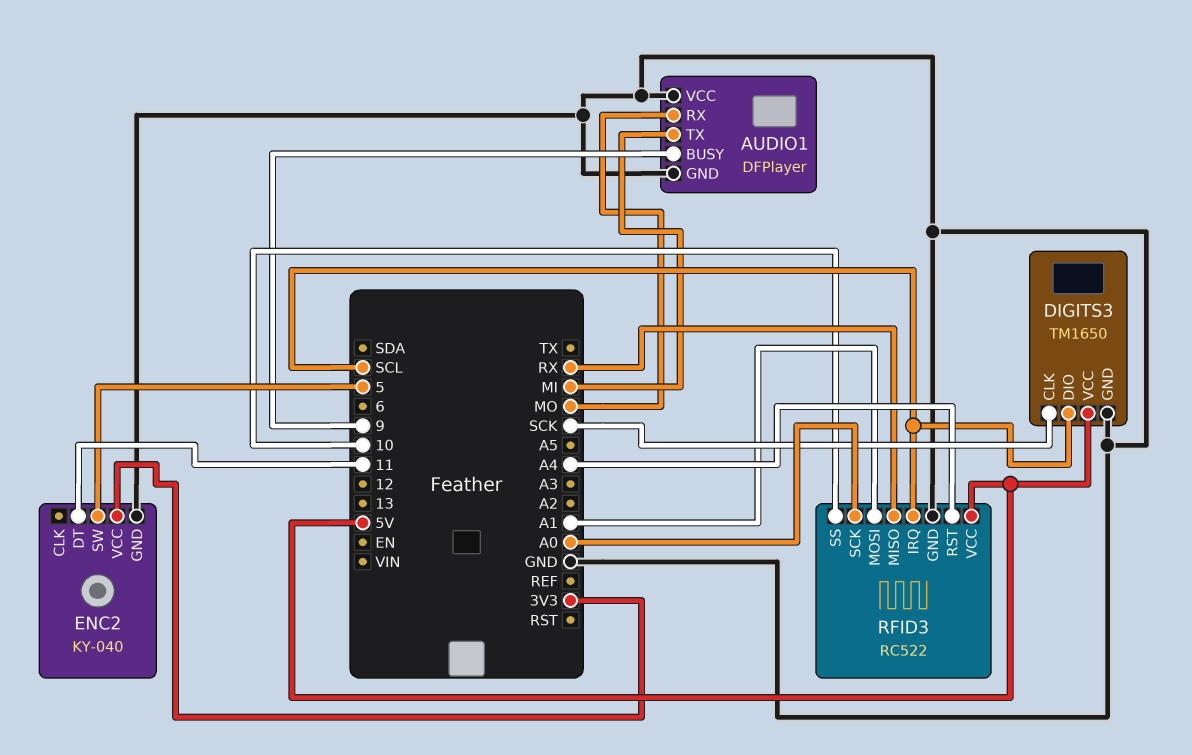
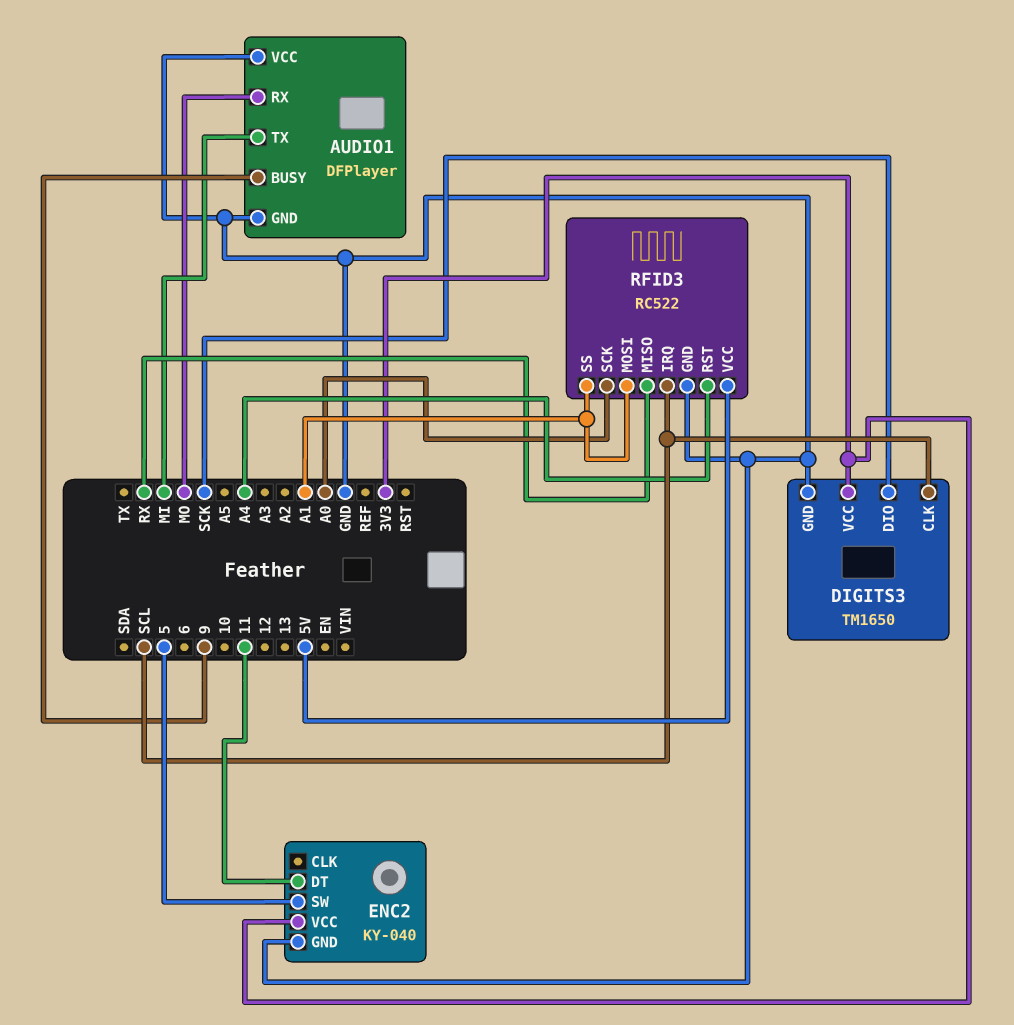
DIGITS3 pin CLK: SCK -> SCL
DIGITS3 pin DIO: SCL -> SCK
DIGITS3 pin VCC: 5V -> 3V3
RFID3 pin SS: 10 -> A1

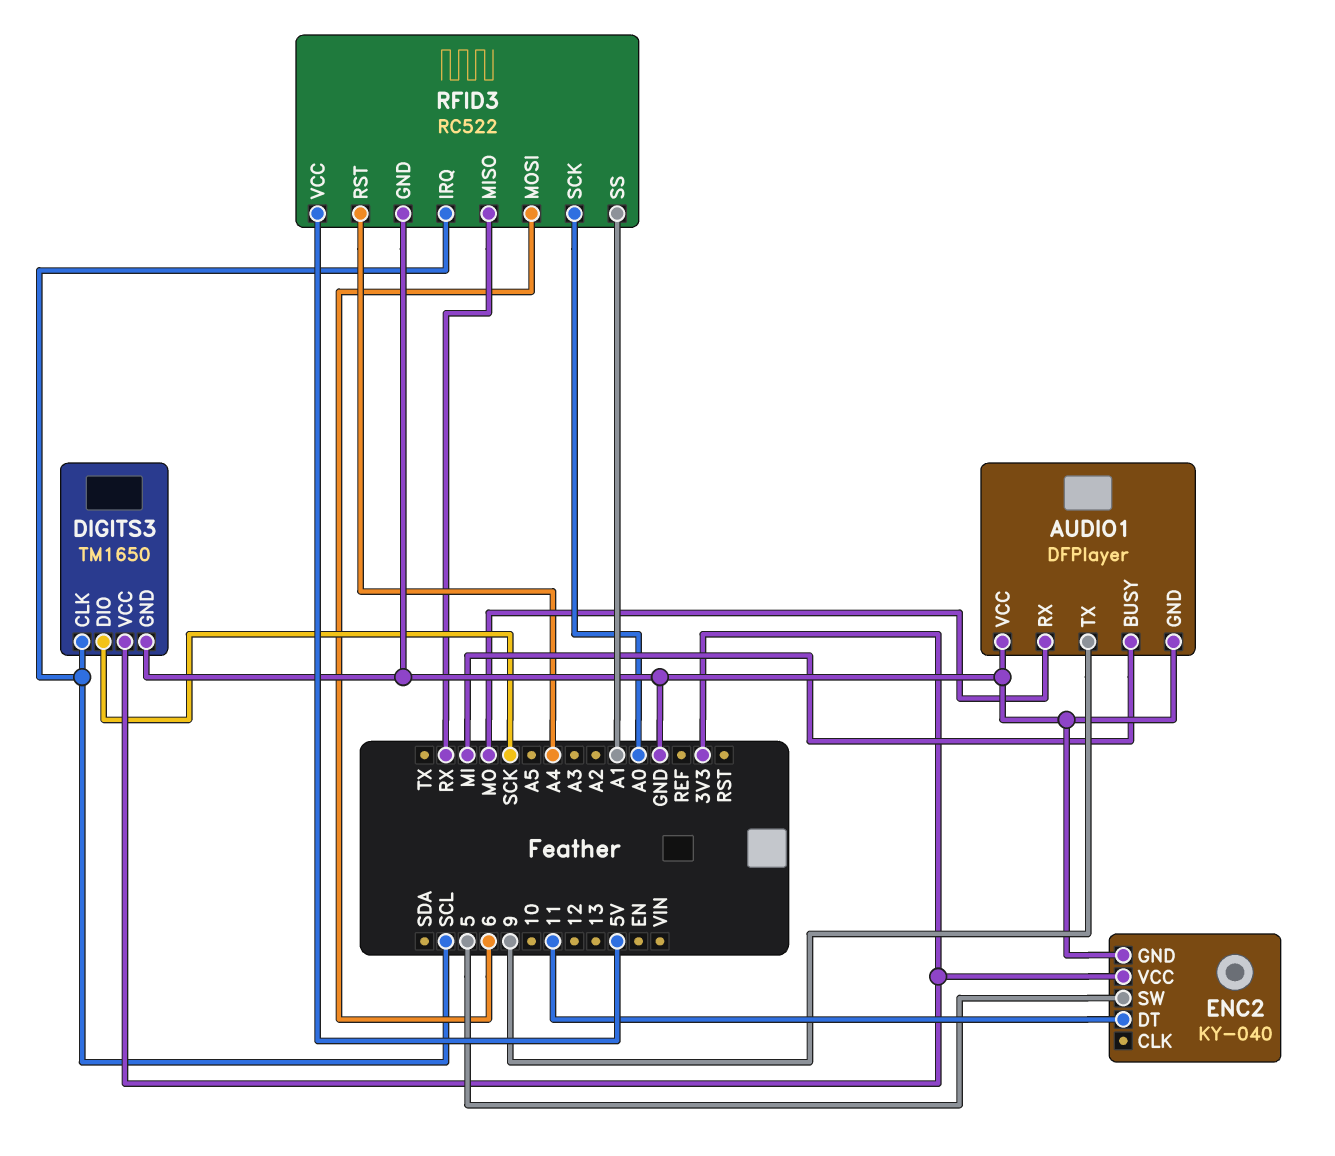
AUDIO1 pin BUSY: 9 -> MI
AUDIO1 pin TX: MI -> 9
RFID3 pin MOSI: A1 -> 6

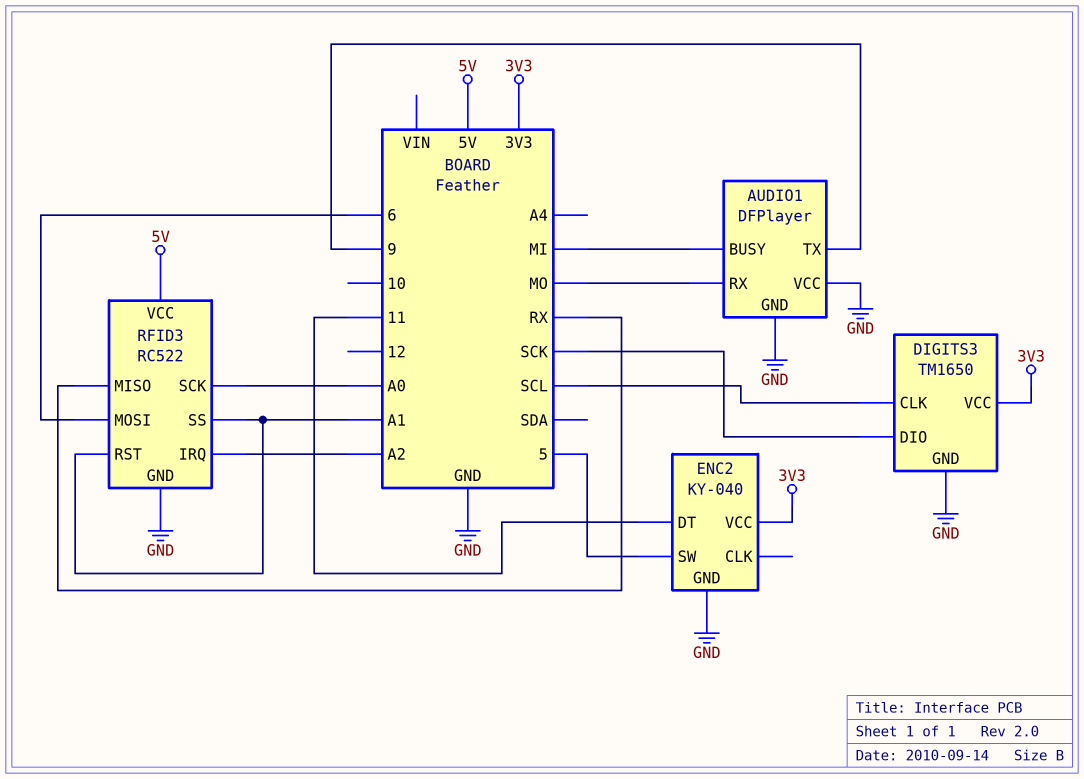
RFID3 pin IRQ: SCL -> A2
RFID3 pin RST: A4 -> A1

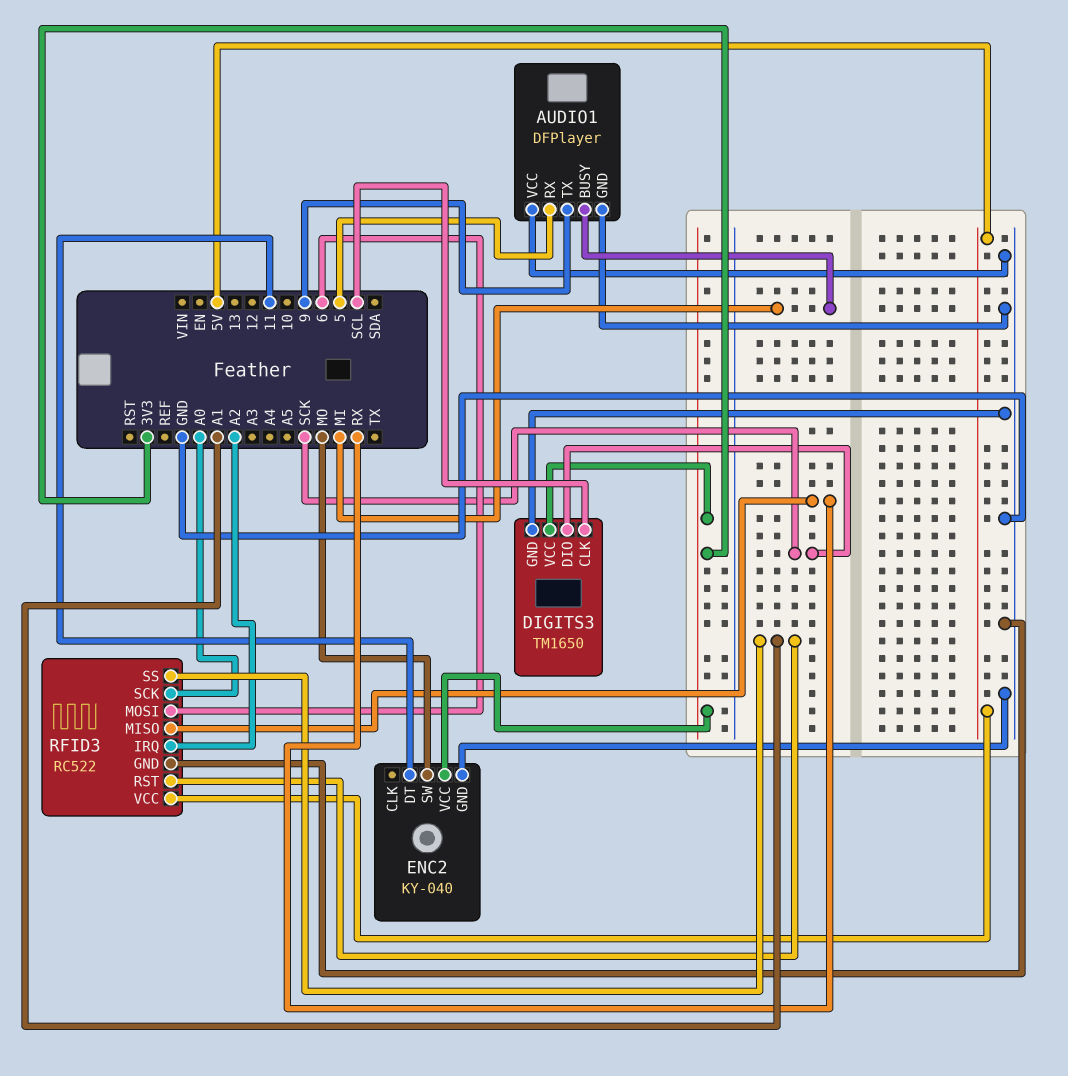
AUDIO1 pin RX: MO -> 5
ENC2 pin SW: 5 -> MO

